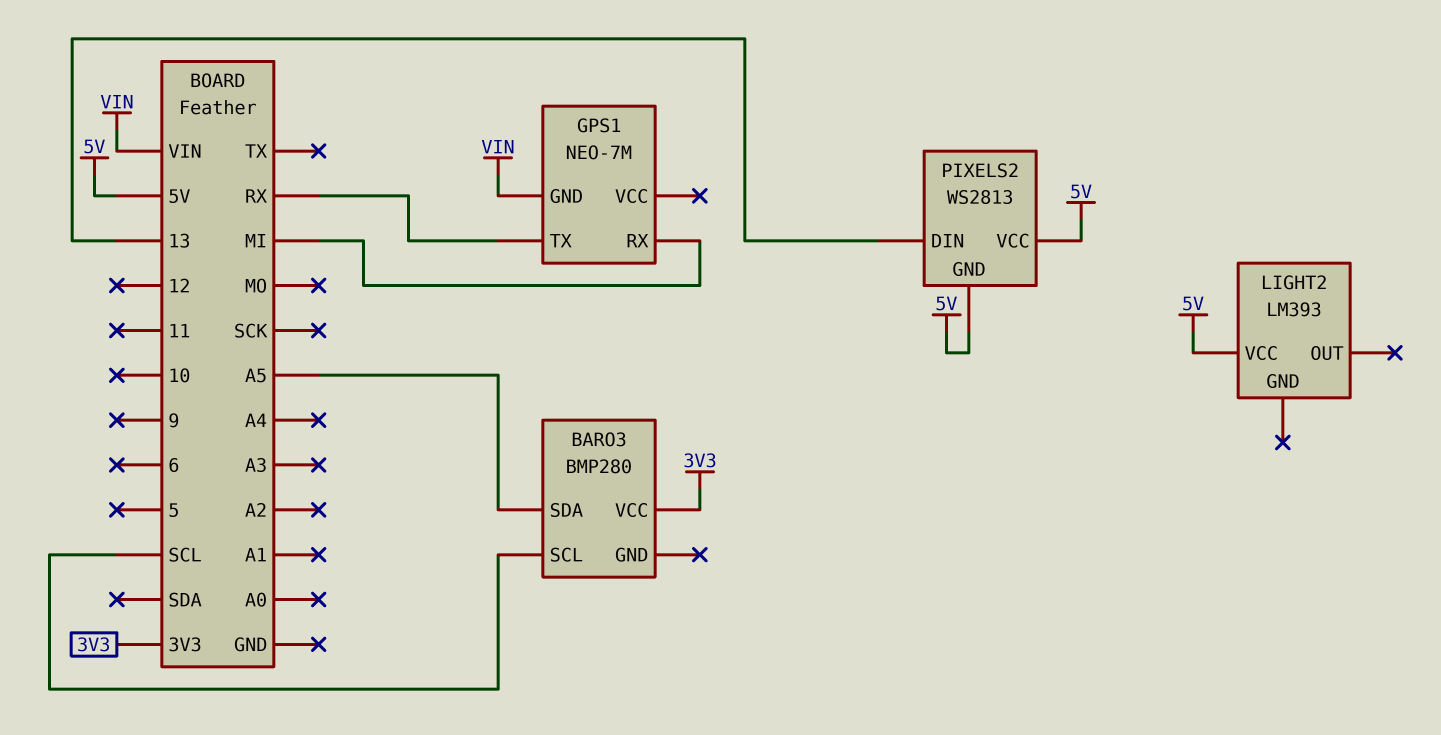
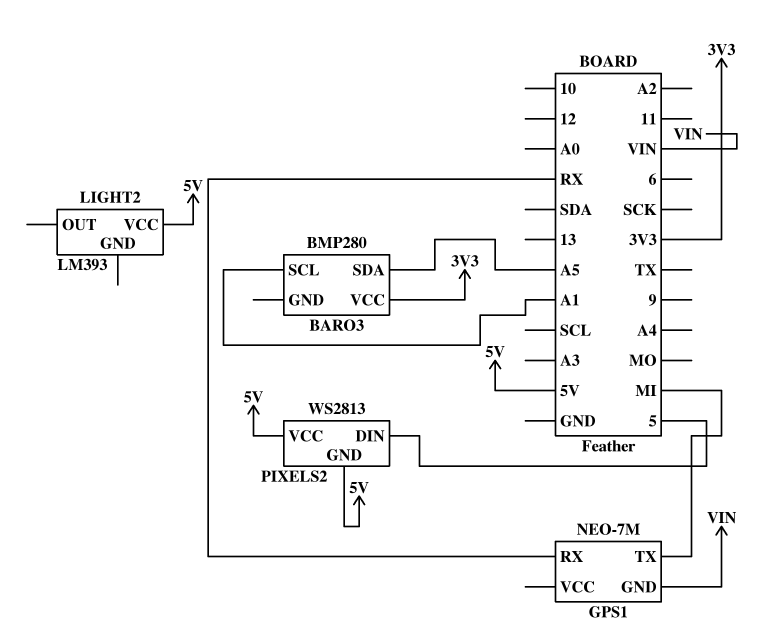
BARO3 pin SCL: SCL -> A1
GPS1 pin RX: MI -> RX
GPS1 pin TX: RX -> MI
PIXELS2 pin DIN: 13 -> 5

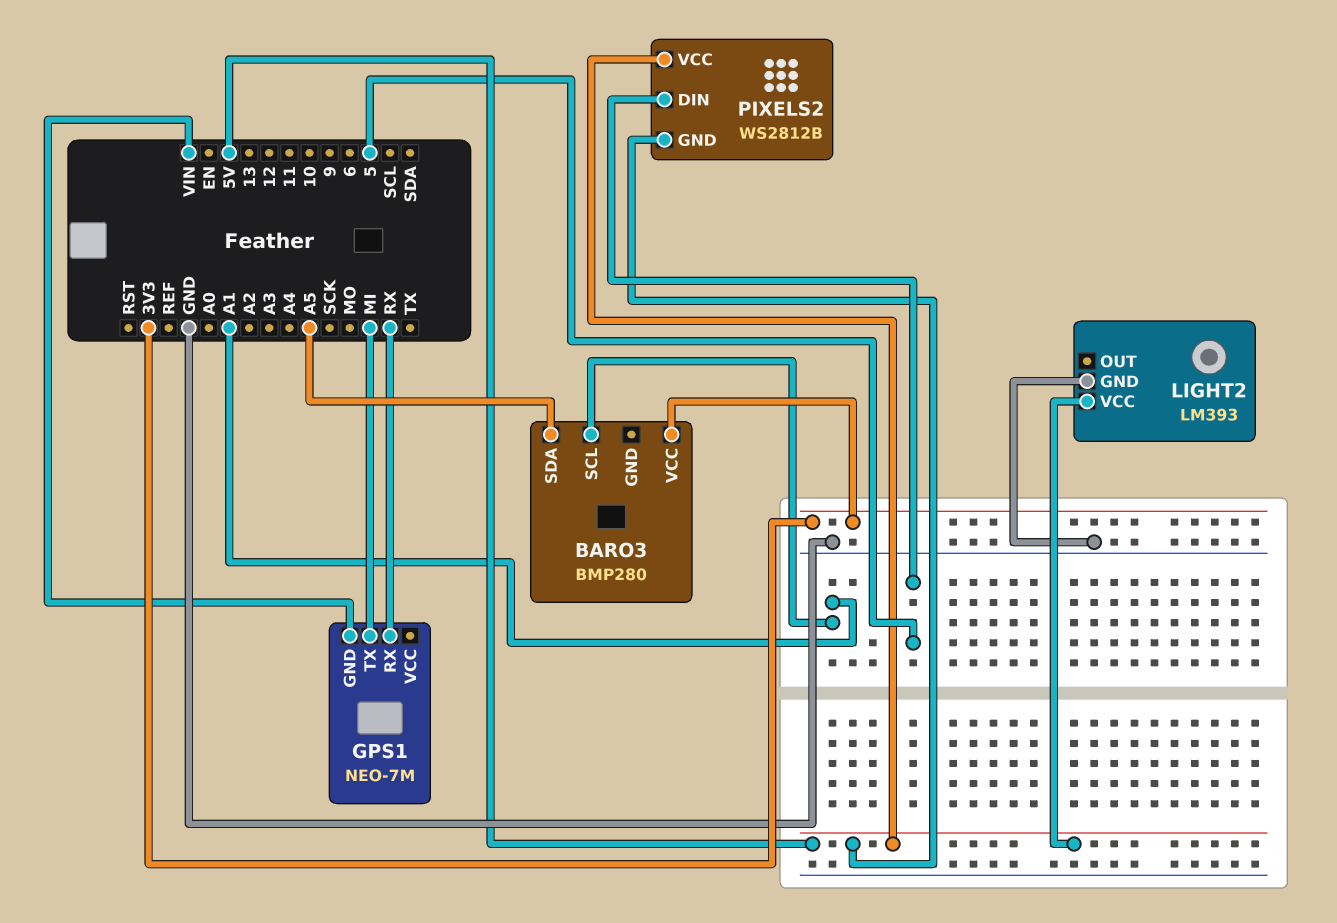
LIGHT2 pin GND: none -> GND
PIXELS2: WS2813 -> WS2812B

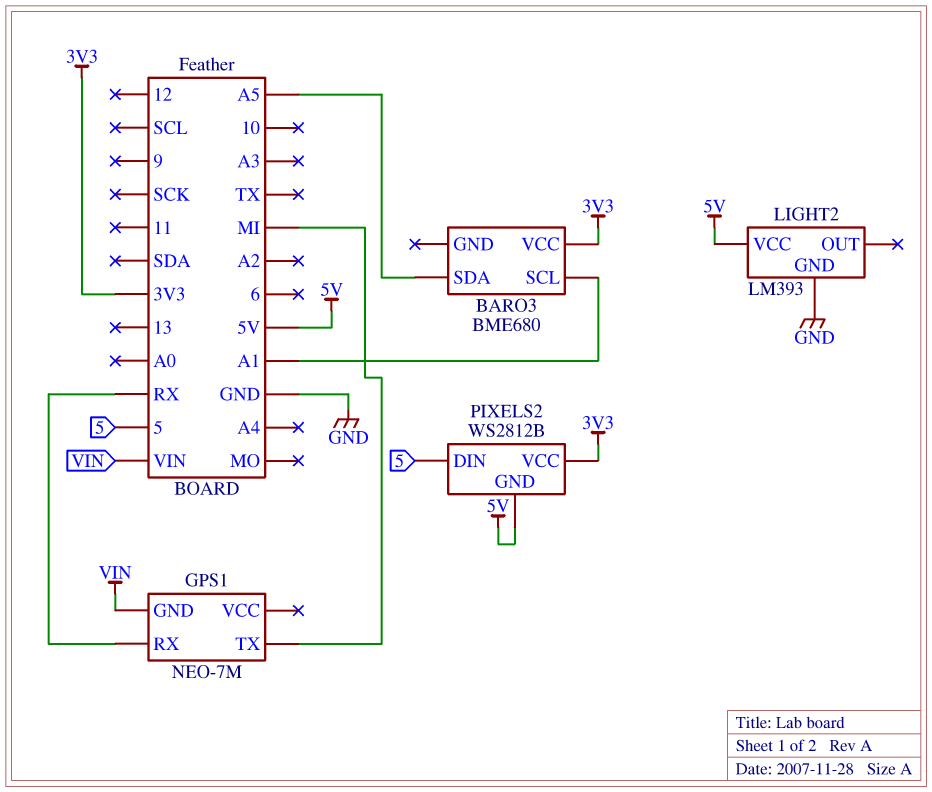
BARO3: BMP280 -> BME680
PIXELS2 pin VCC: 5V -> 3V3

